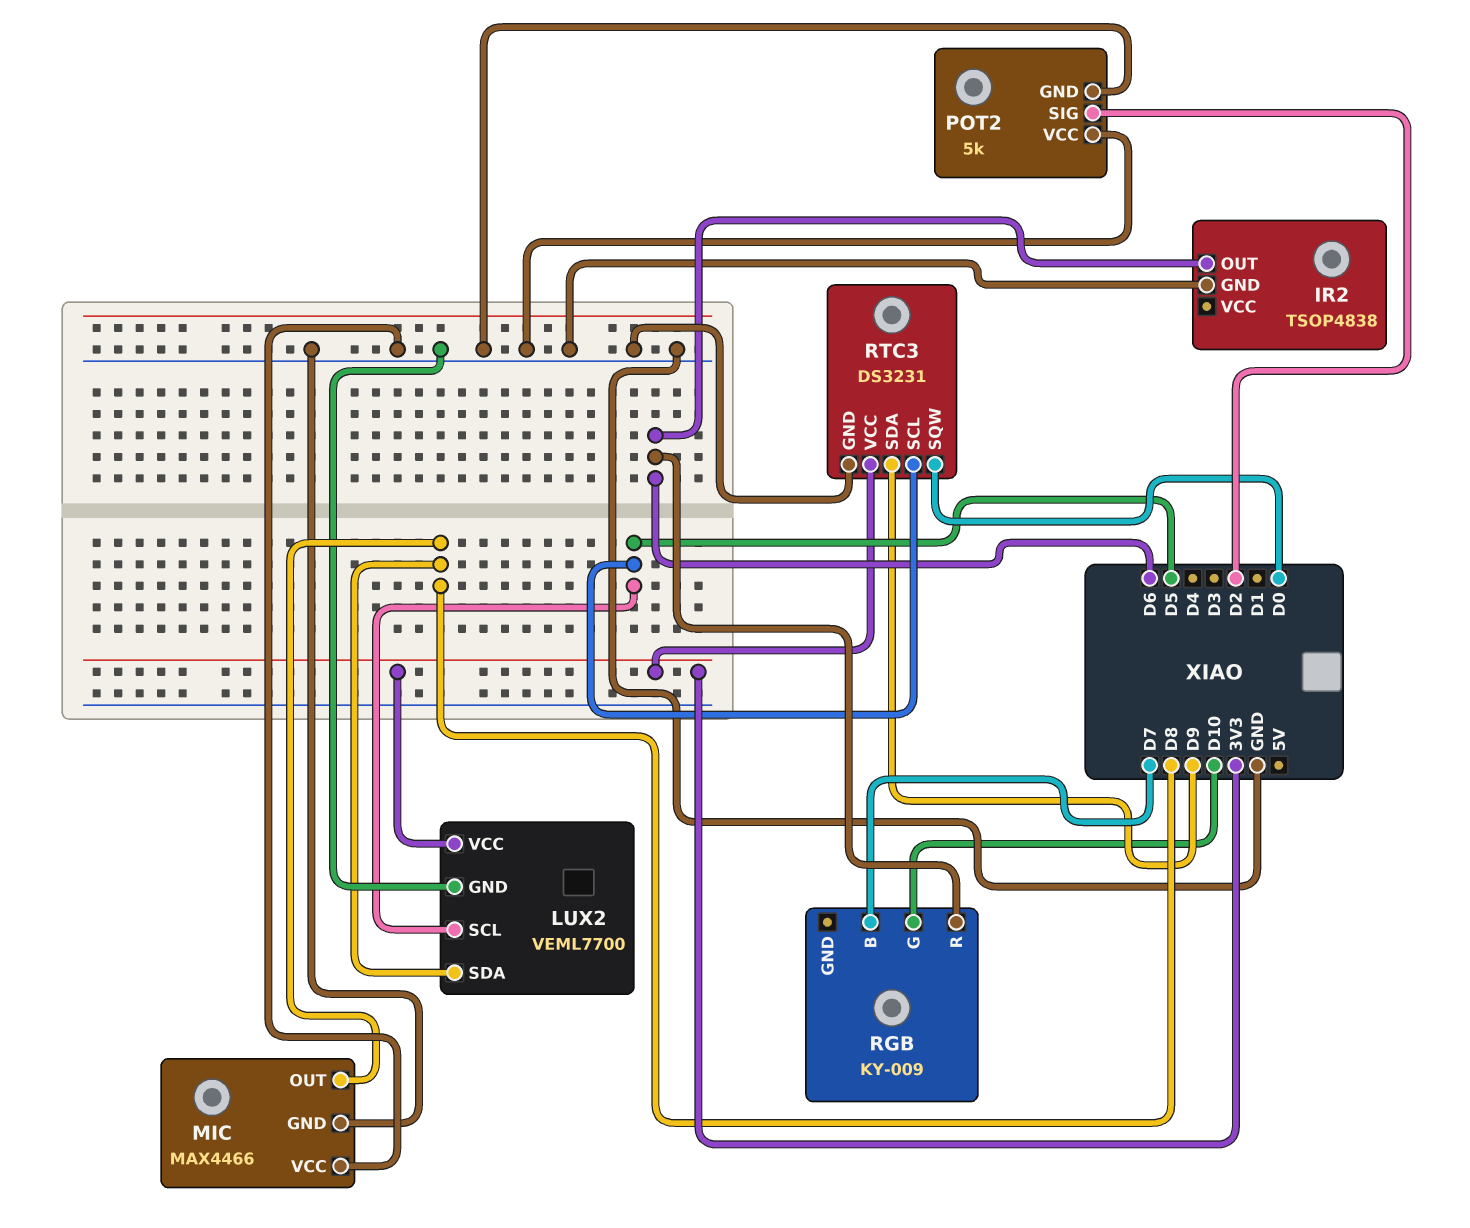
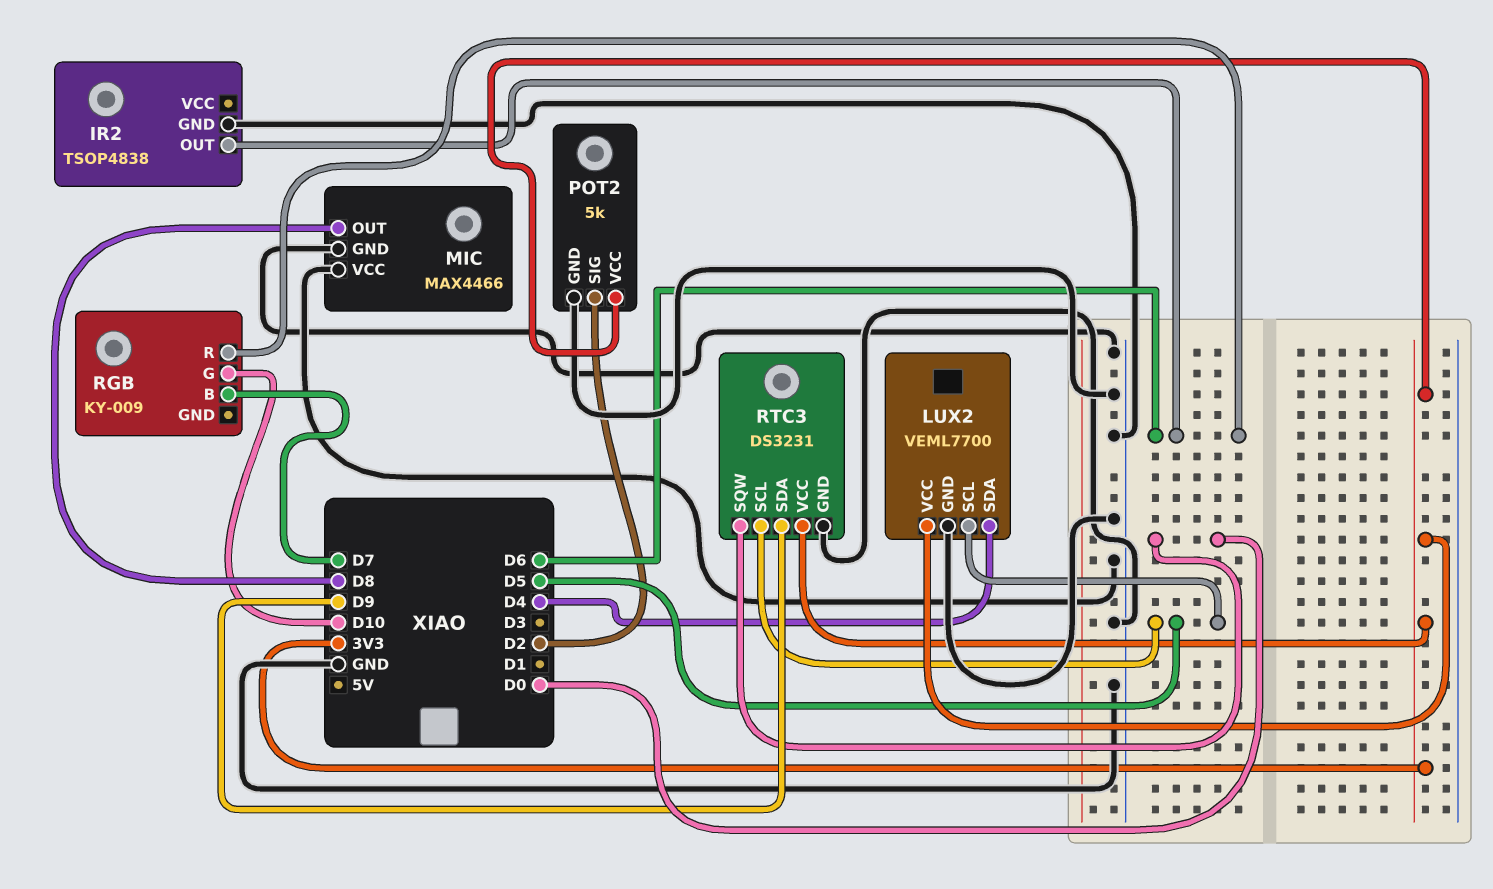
LUX2 pin SDA: D8 -> D4
POT2 pin VCC: GND -> 3V3

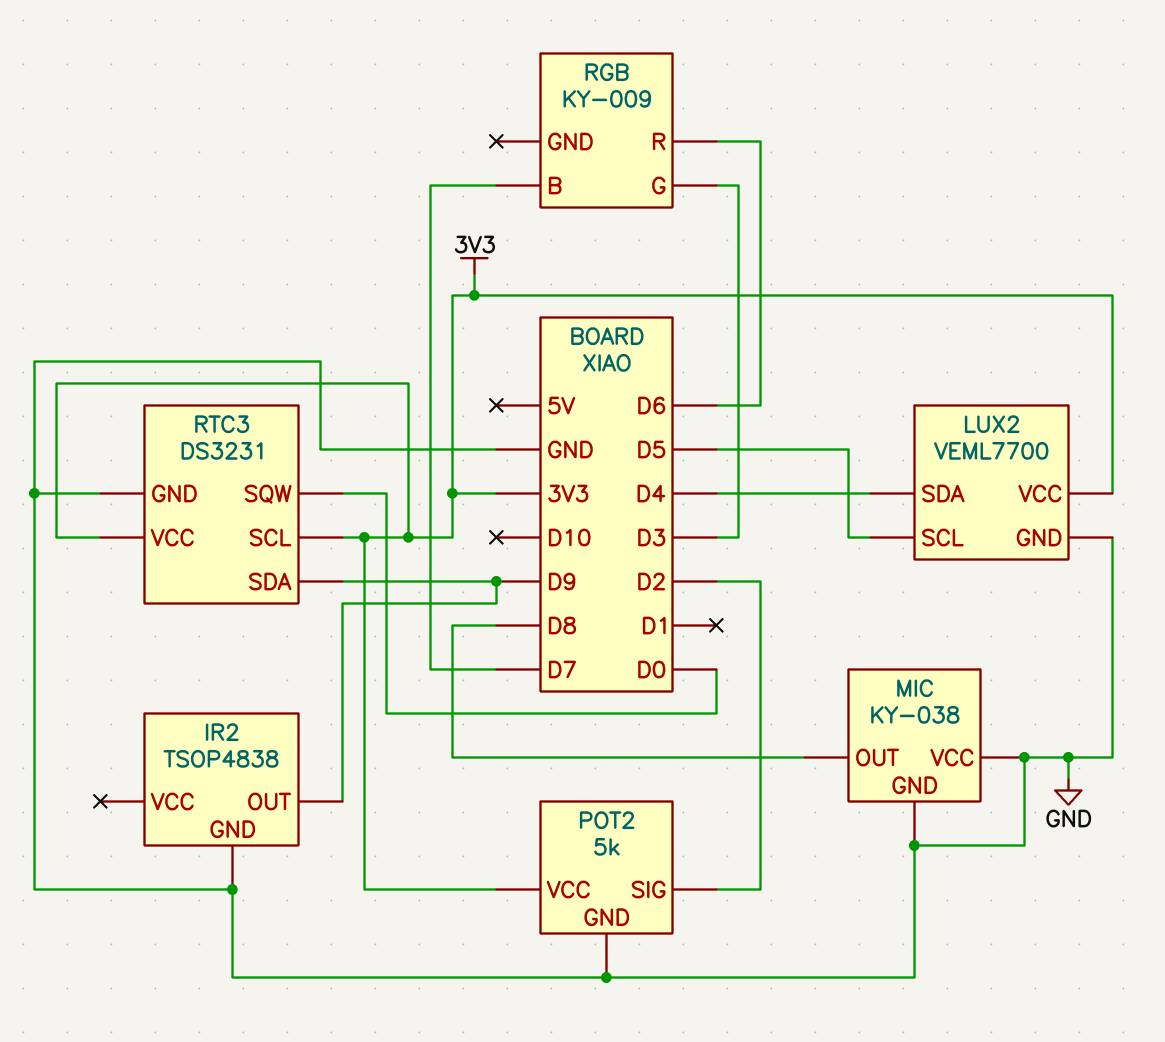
IR2 pin OUT: D6 -> D9
MIC: MAX4466 -> KY-038
RGB pin G: D10 -> D3
RTC3 pin SCL: D5 -> 3V3

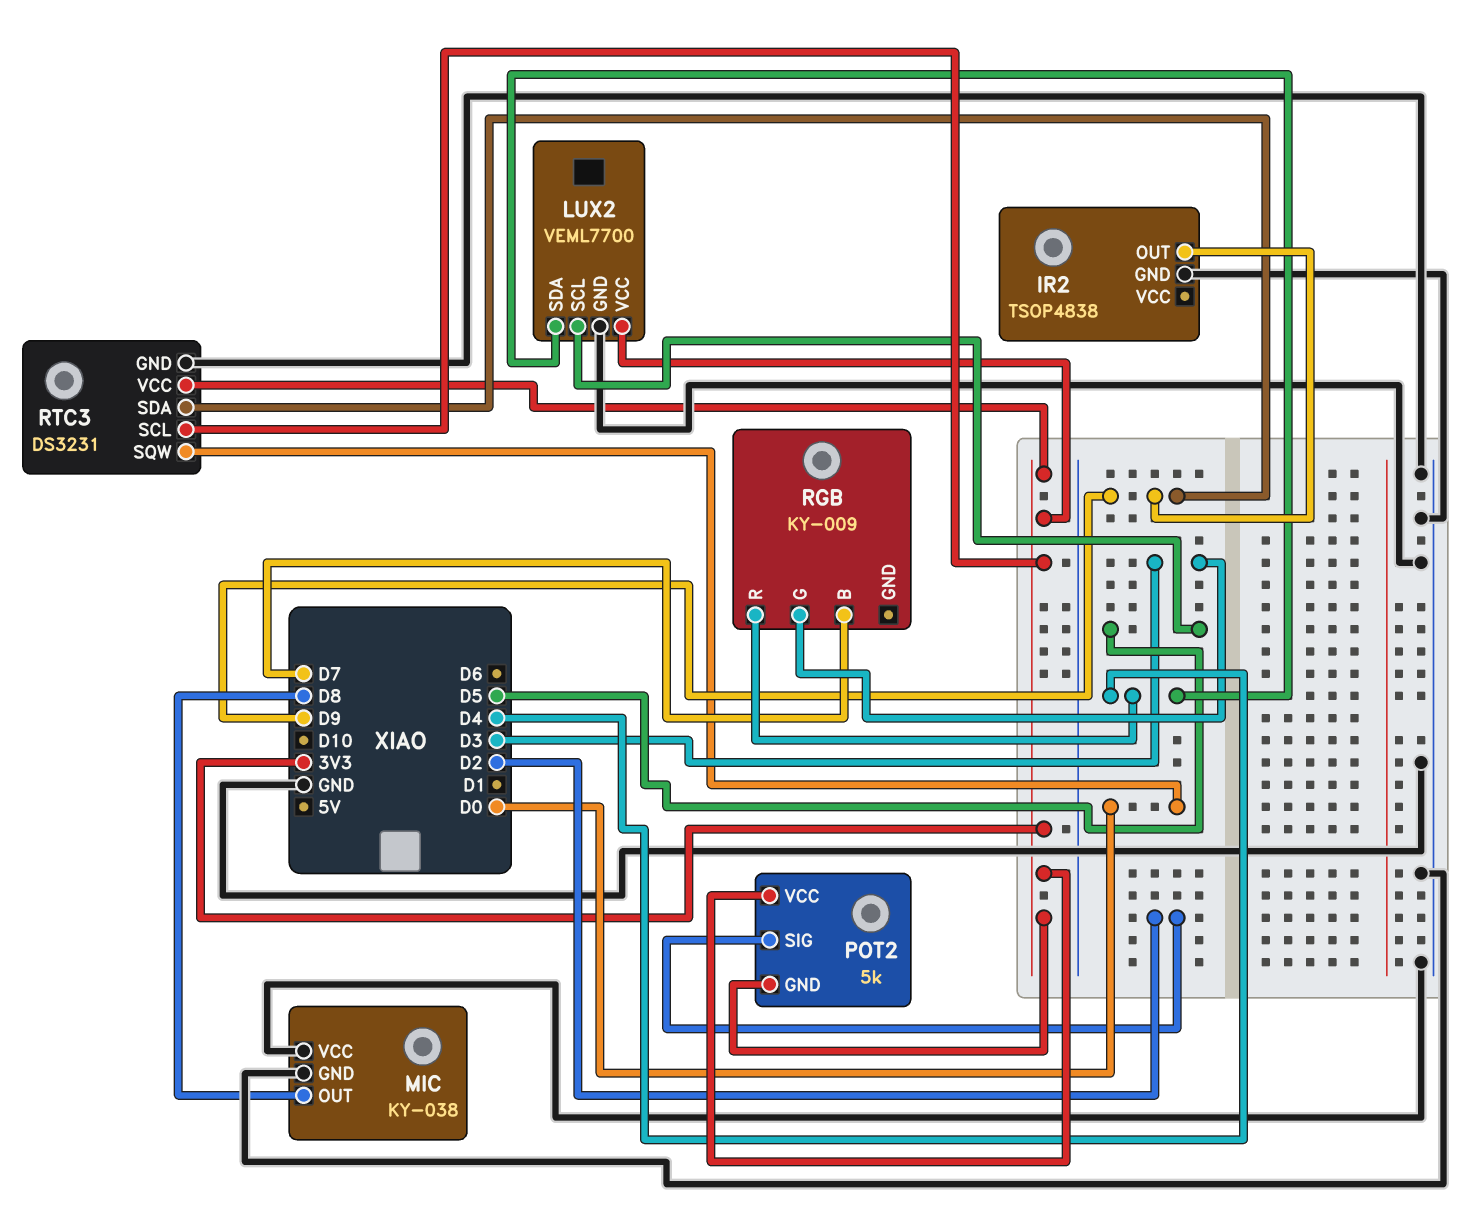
POT2 pin GND: GND -> 3V3
RGB pin R: D6 -> D4

